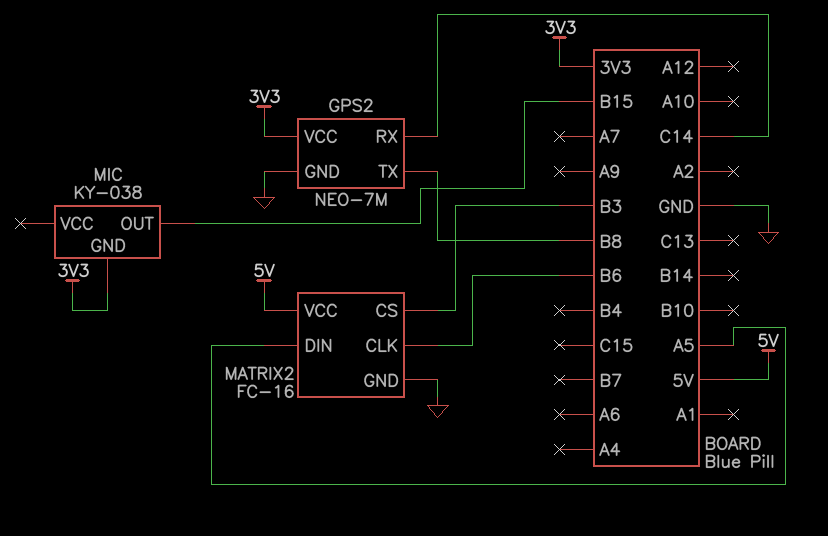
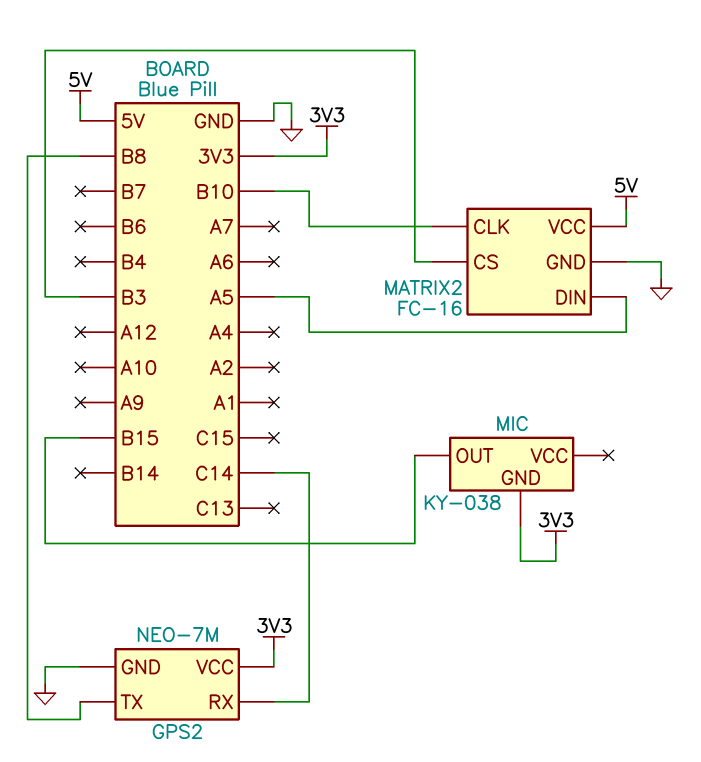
MATRIX2 pin CLK: B6 -> B10

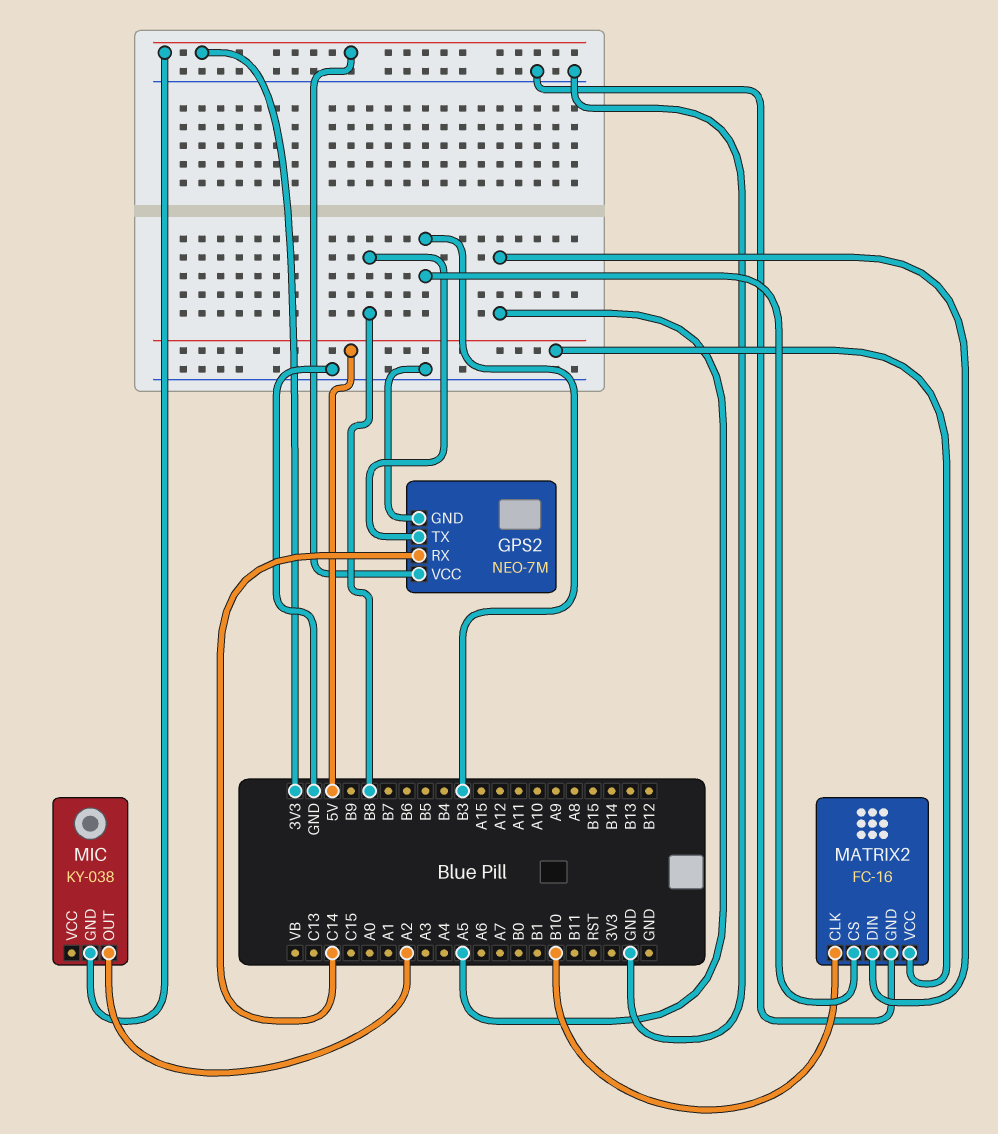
MIC pin OUT: B15 -> A2

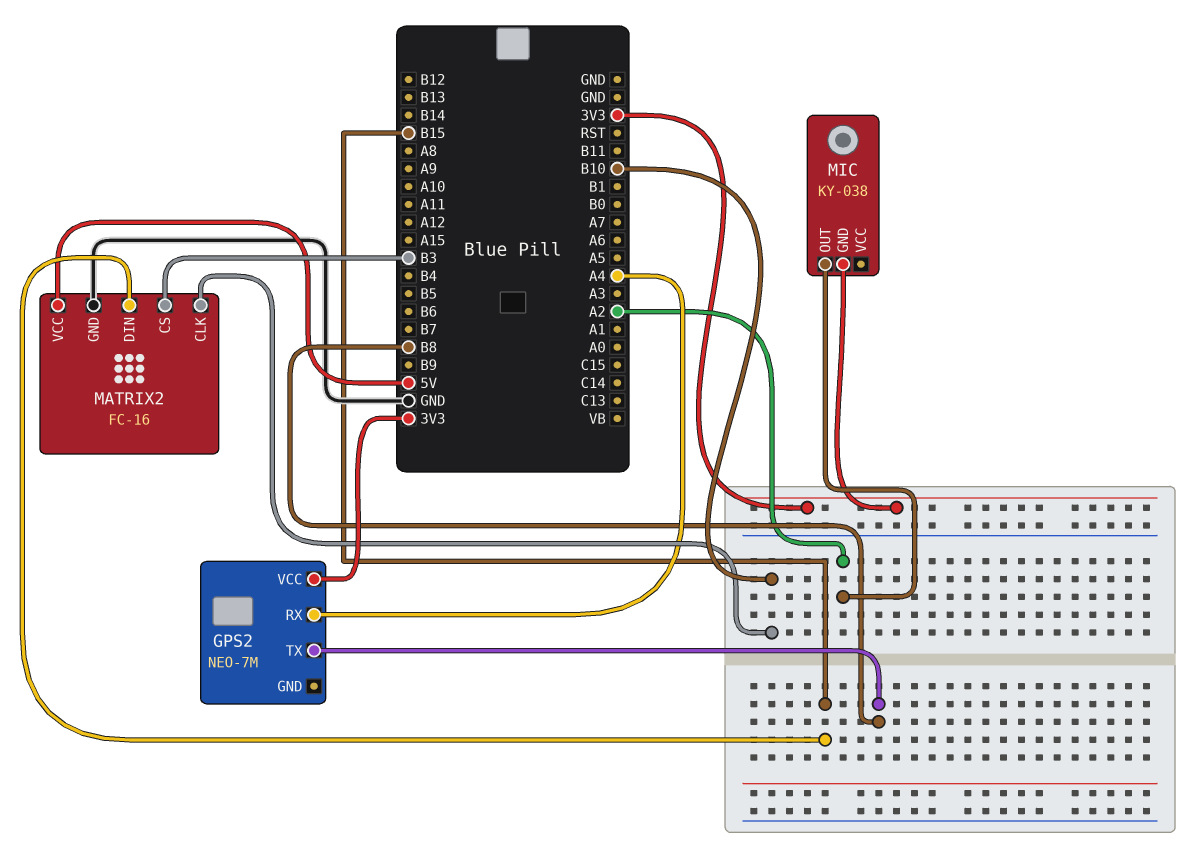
GPS2 pin GND: GND -> none
GPS2 pin RX: C14 -> A4
MATRIX2 pin DIN: A5 -> B15

